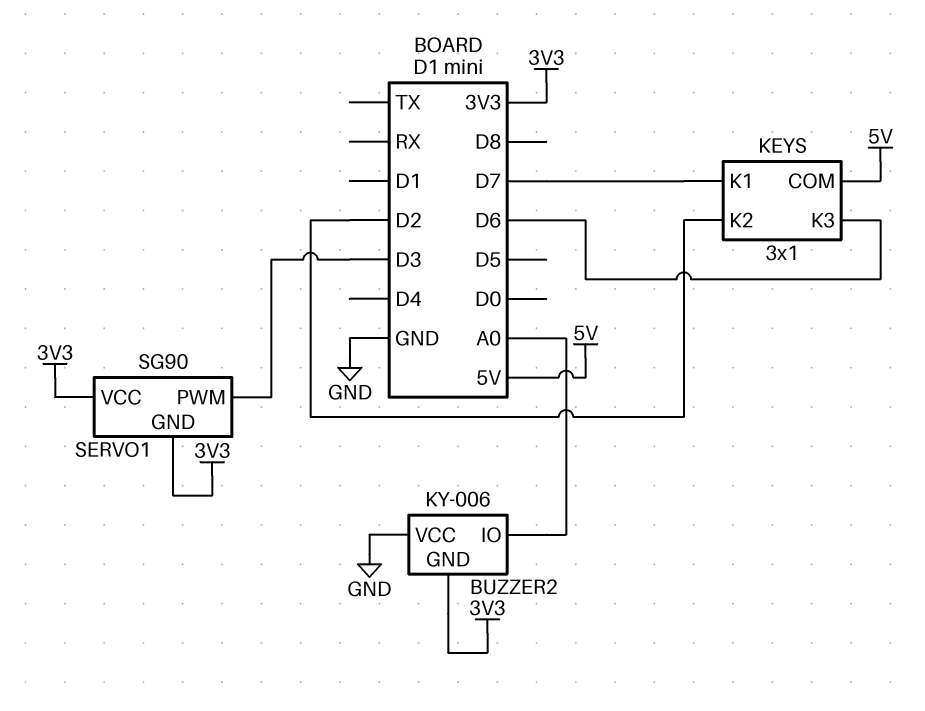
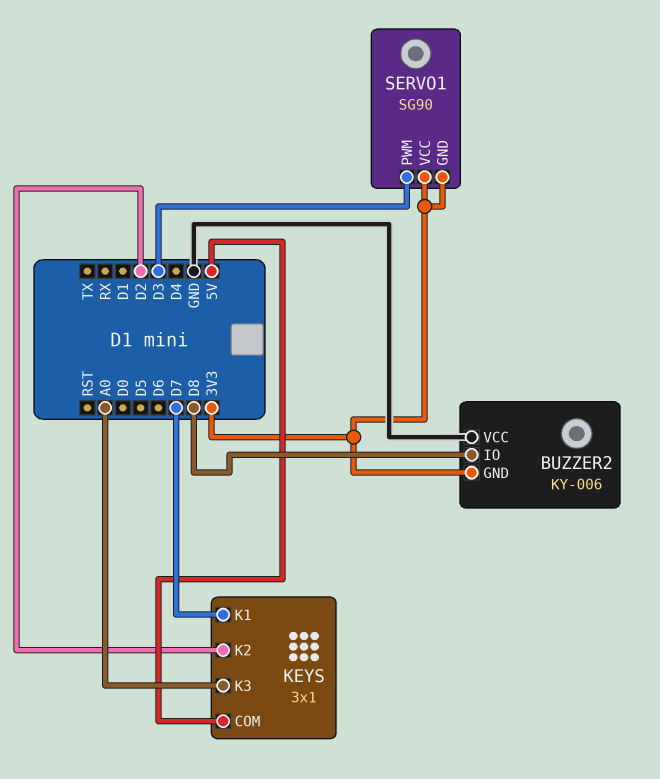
BUZZER2 pin IO: A0 -> D8
KEYS pin K3: D6 -> A0

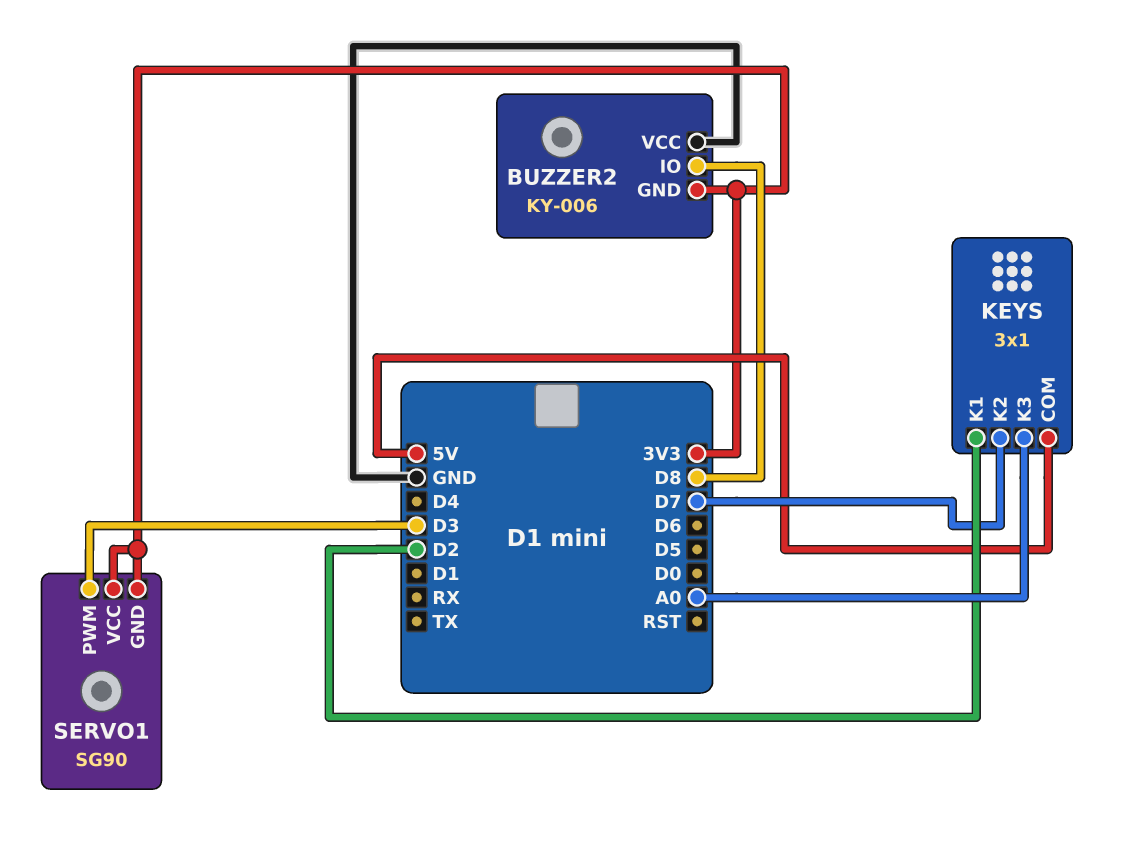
KEYS pin K1: D7 -> D2
KEYS pin K2: D2 -> D7

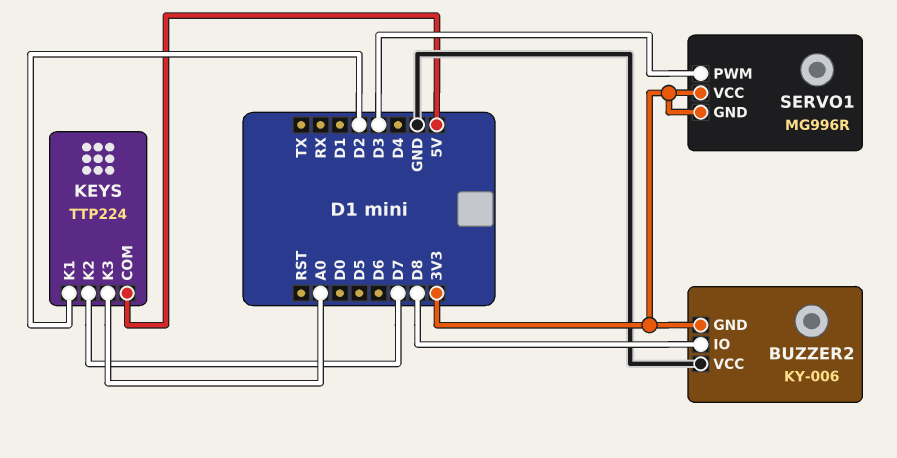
KEYS: 3x1 -> TTP224
SERVO1: SG90 -> MG996R

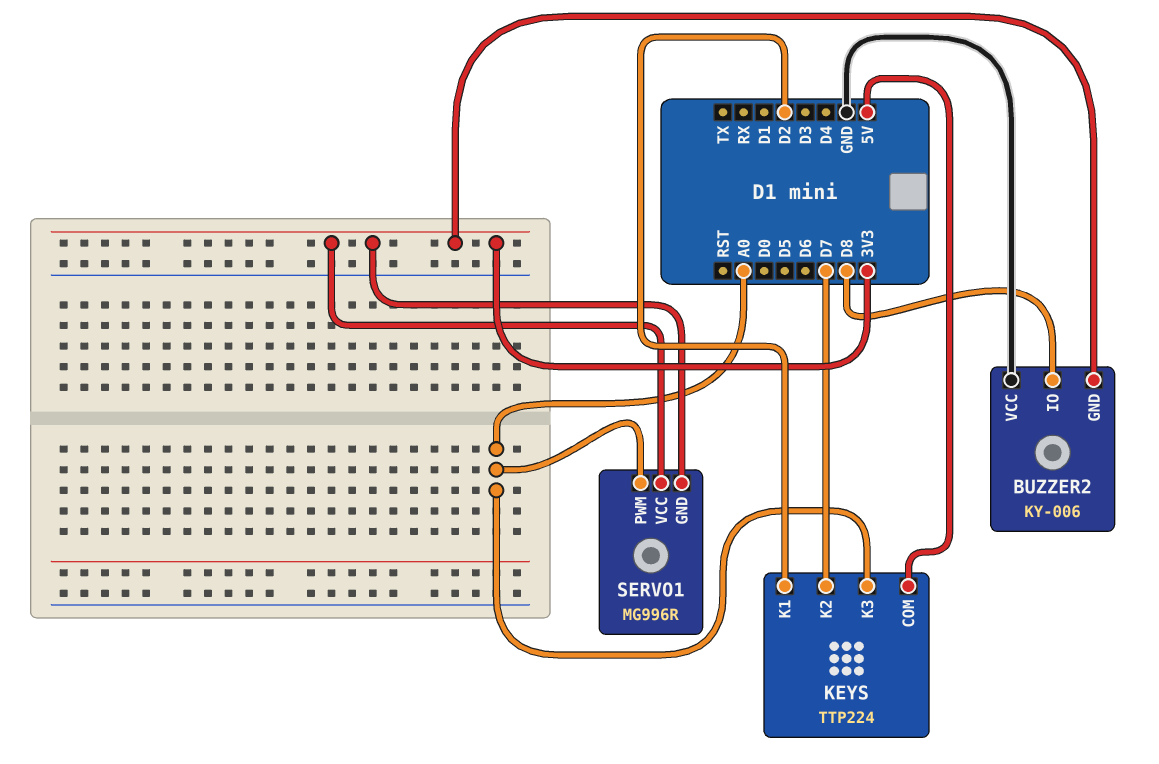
SERVO1 pin PWM: D3 -> A0

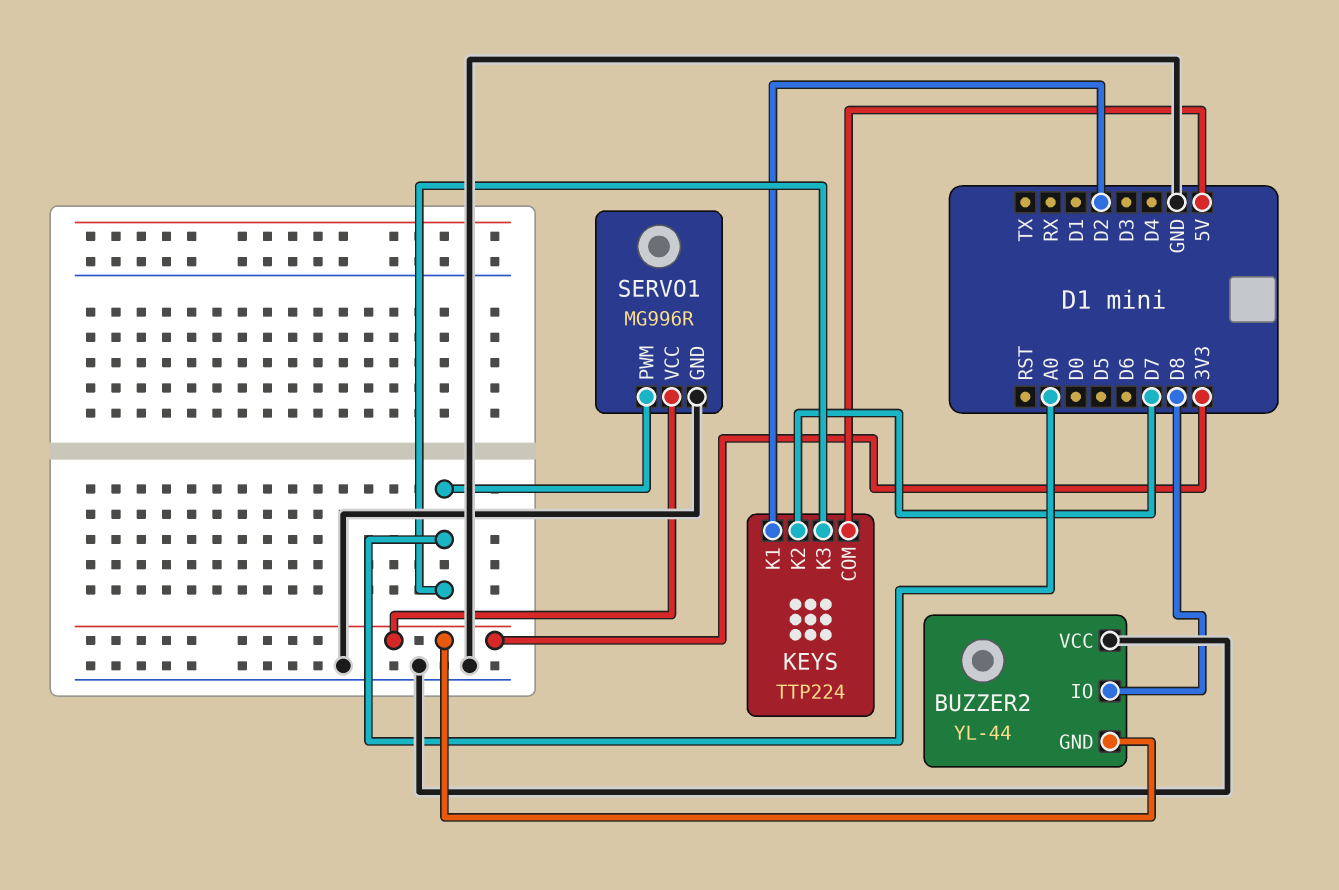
BUZZER2: KY-006 -> YL-44
SERVO1 pin GND: 3V3 -> GND

